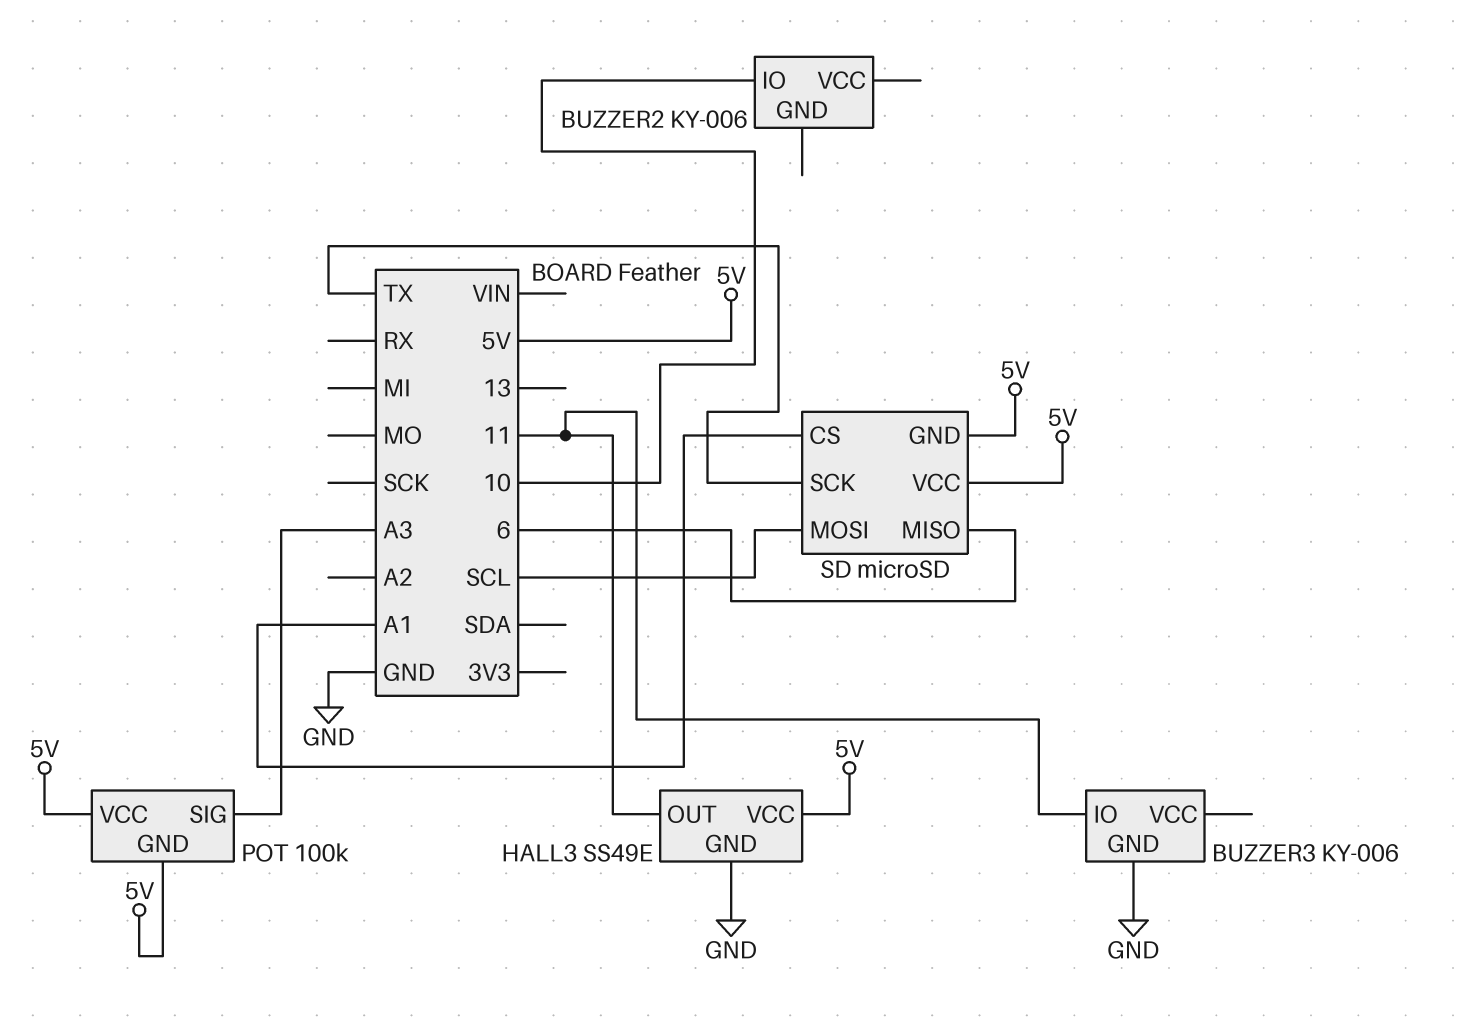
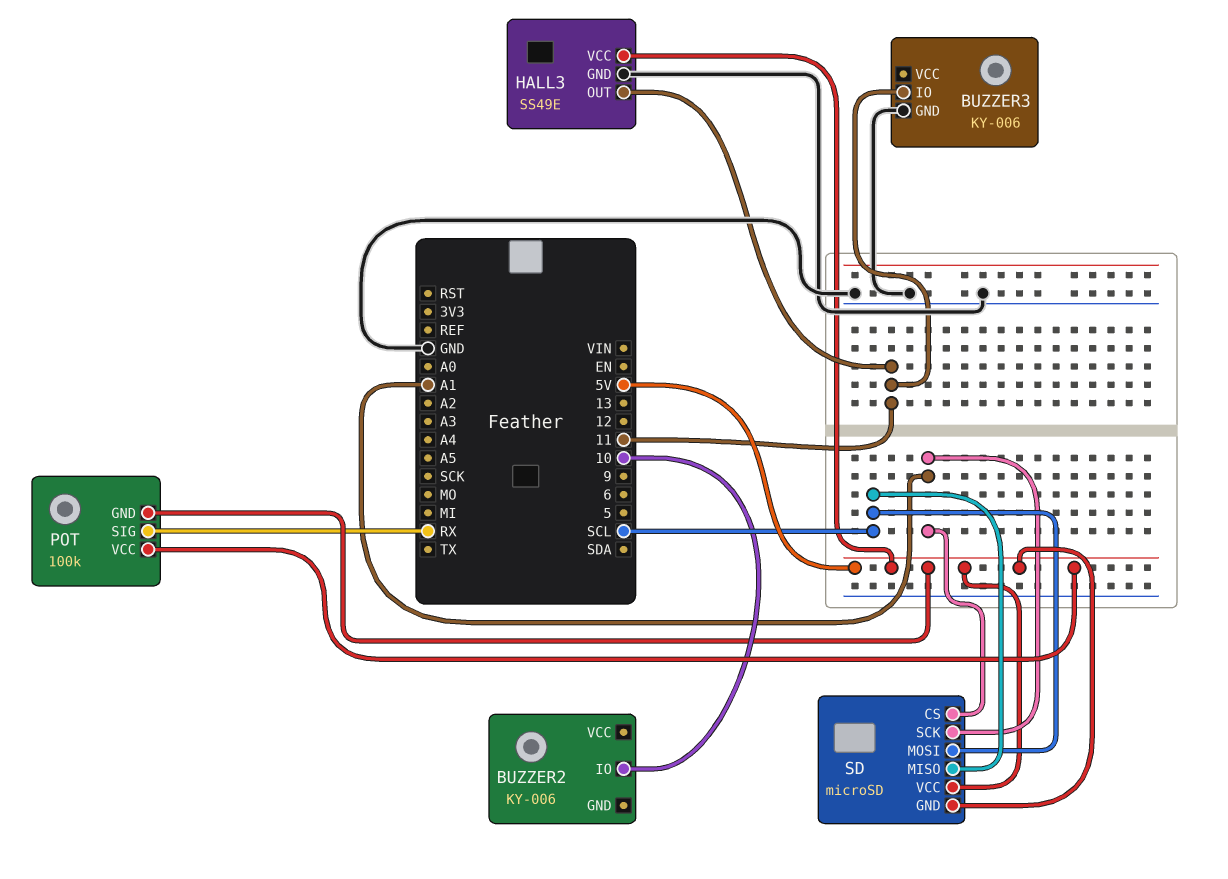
POT pin SIG: A3 -> RX
SD pin MISO: 6 -> SCL
SD pin SCK: TX -> A1

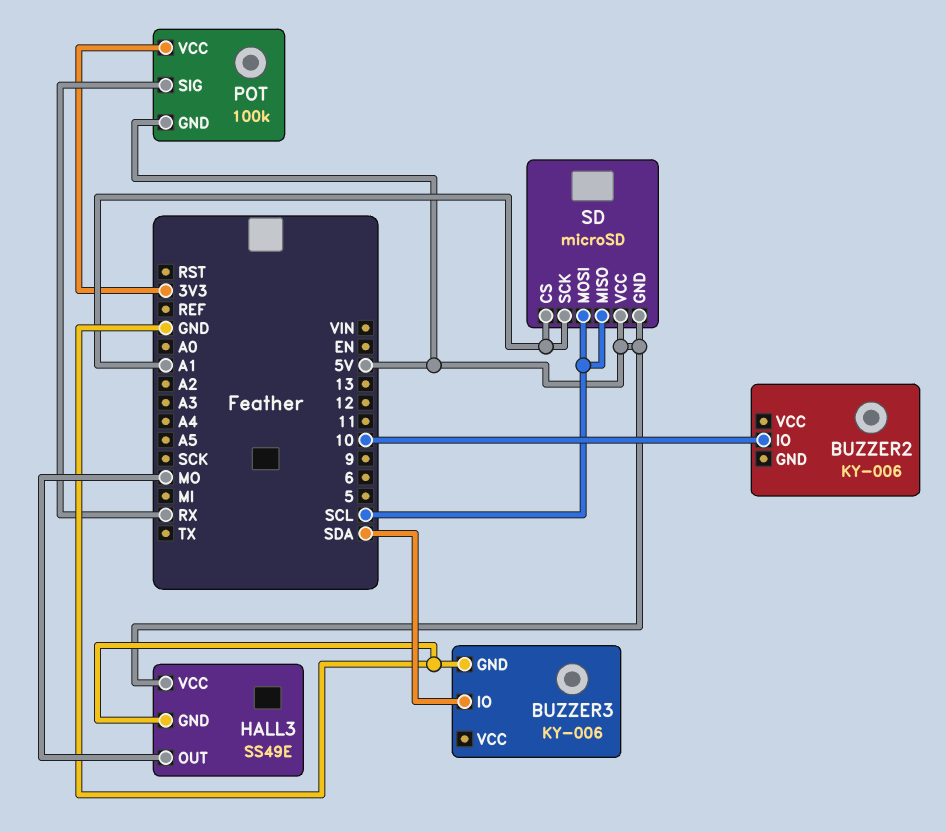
BUZZER3 pin IO: 11 -> SDA
HALL3 pin OUT: 11 -> MO
POT pin VCC: 5V -> 3V3

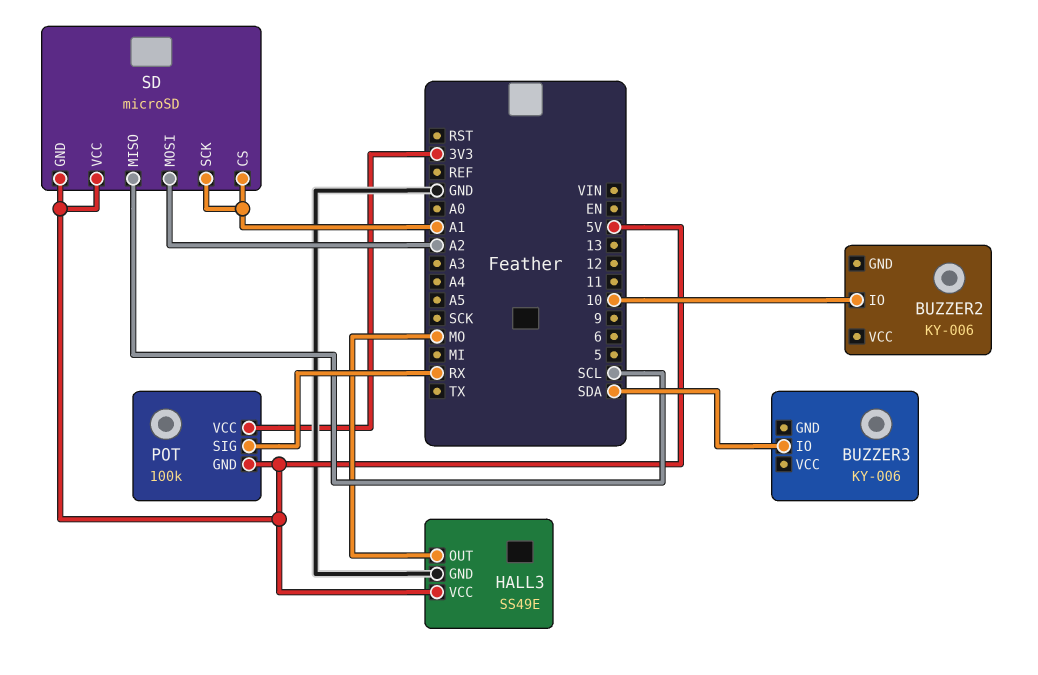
BUZZER3 pin GND: GND -> none
SD pin MOSI: SCL -> A2

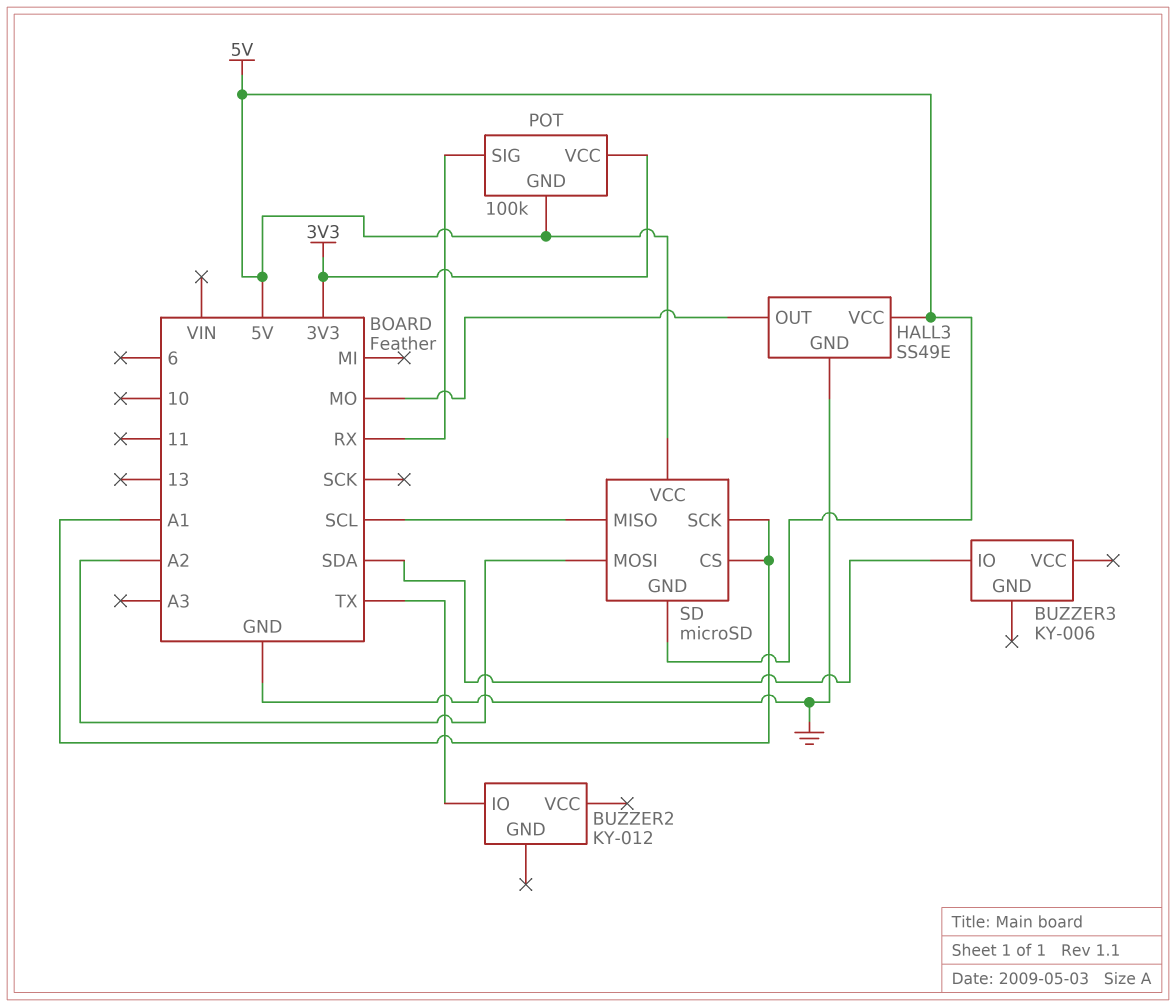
BUZZER2: KY-006 -> KY-012
BUZZER2 pin IO: 10 -> TX

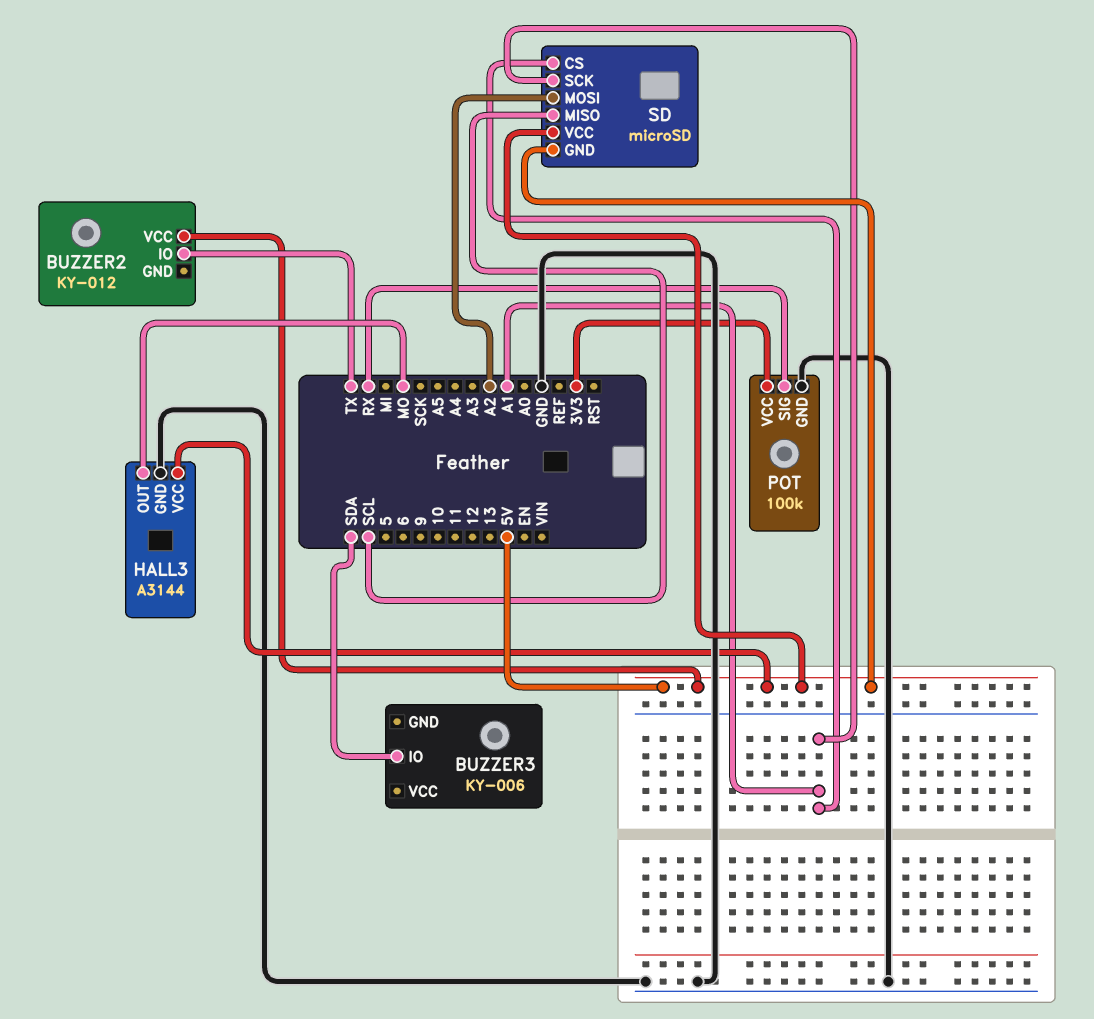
BUZZER2 pin VCC: none -> 5V
HALL3: SS49E -> A3144
POT pin GND: 5V -> GND

